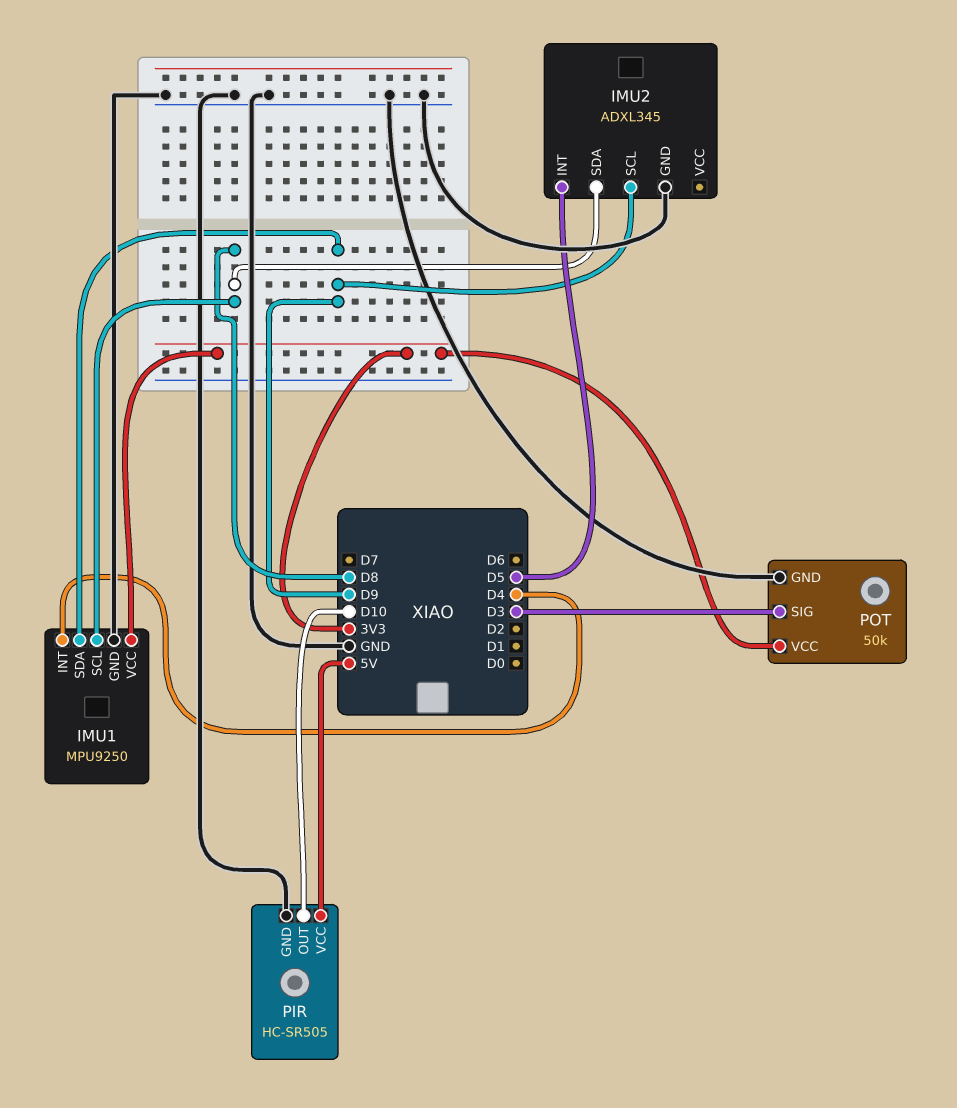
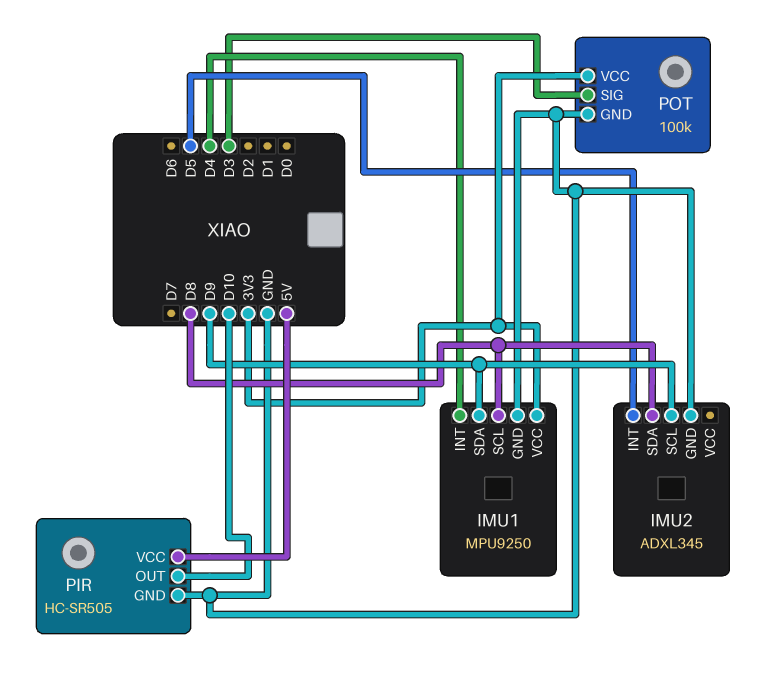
POT: 50k -> 100k

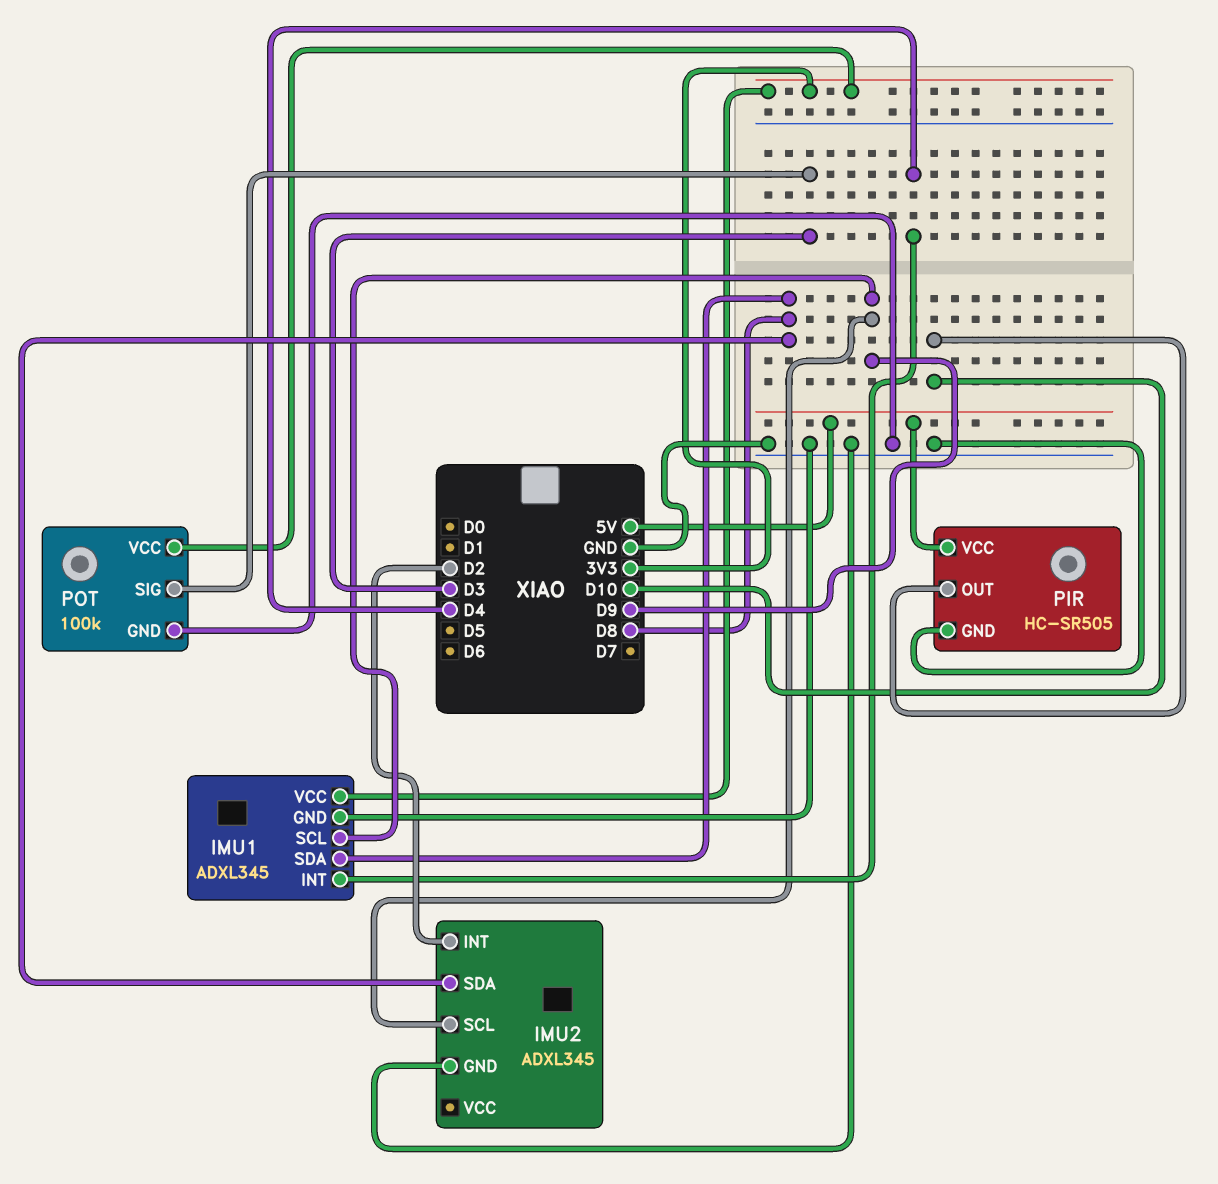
IMU1: MPU9250 -> ADXL345
IMU1 pin SCL: D8 -> D9
IMU1 pin SDA: D9 -> D8
IMU2 pin INT: D5 -> D2

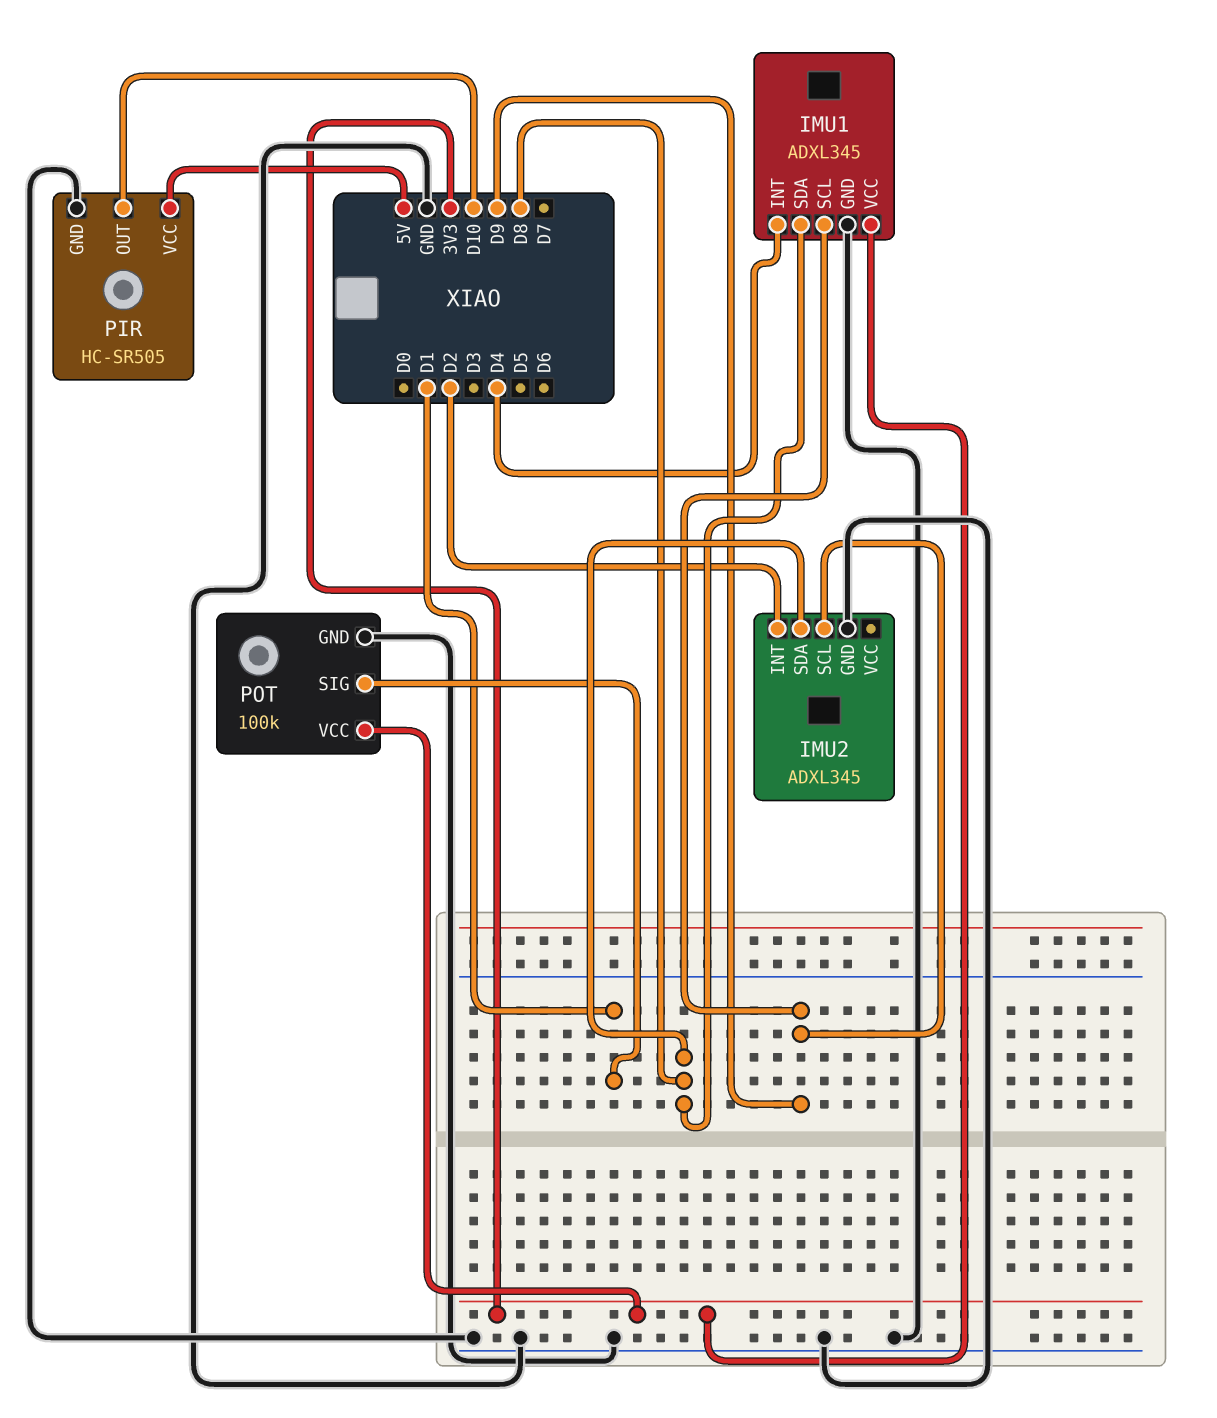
POT pin SIG: D3 -> D1

